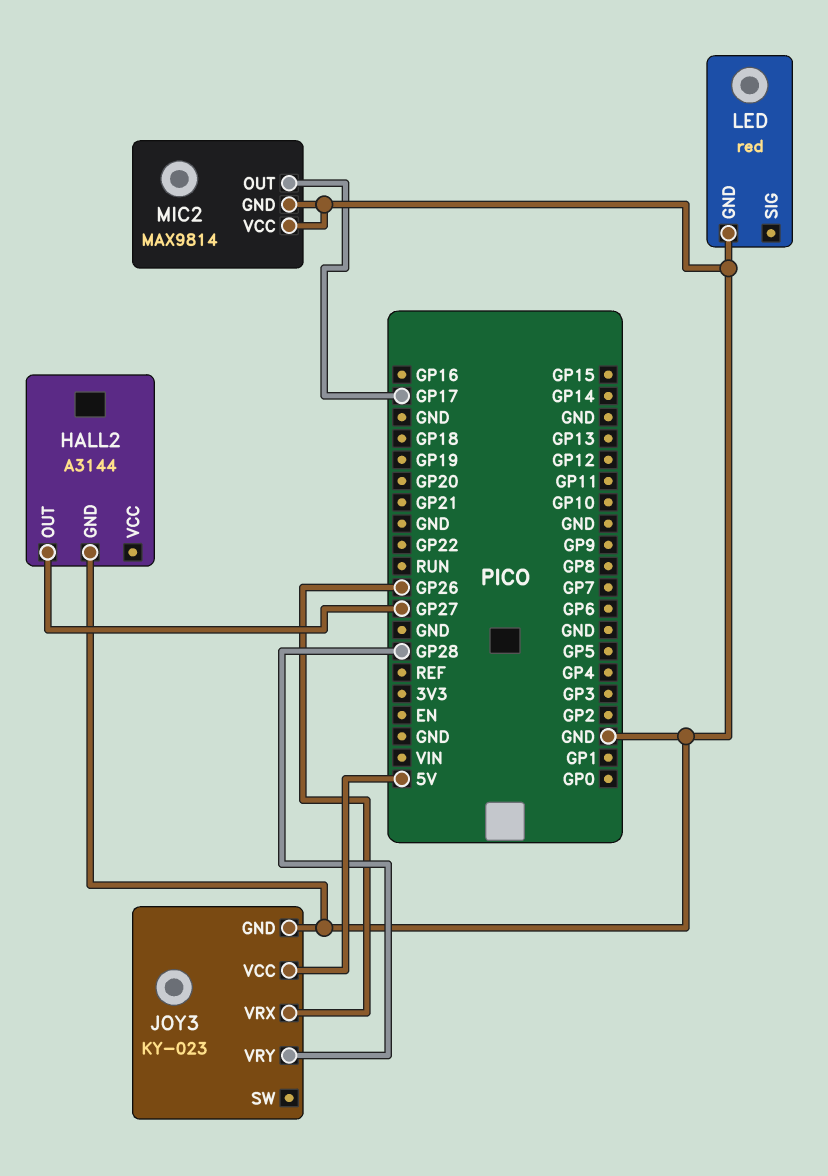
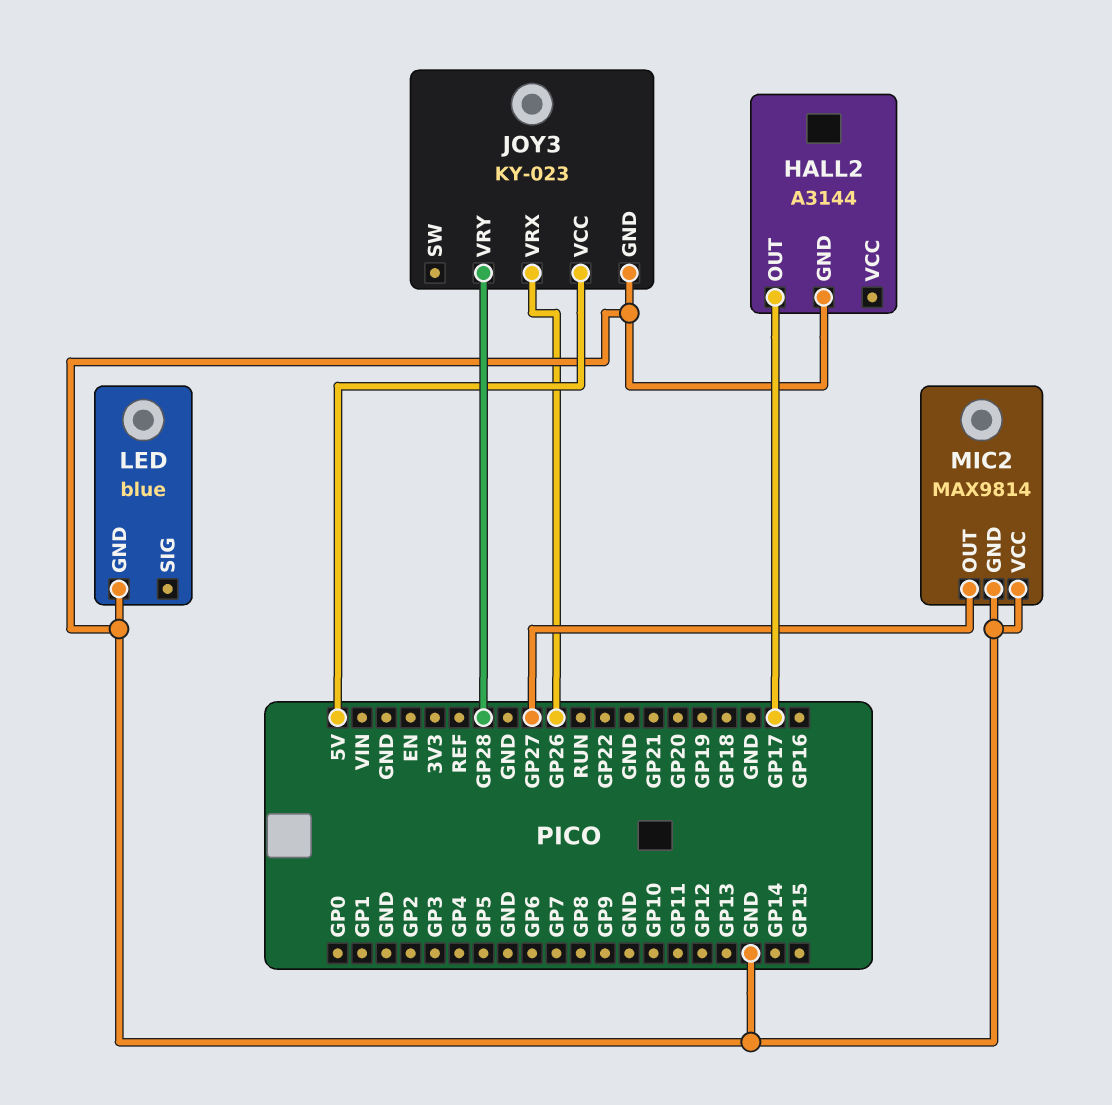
HALL2 pin OUT: GP27 -> GP17
LED: red -> blue
MIC2 pin OUT: GP17 -> GP27

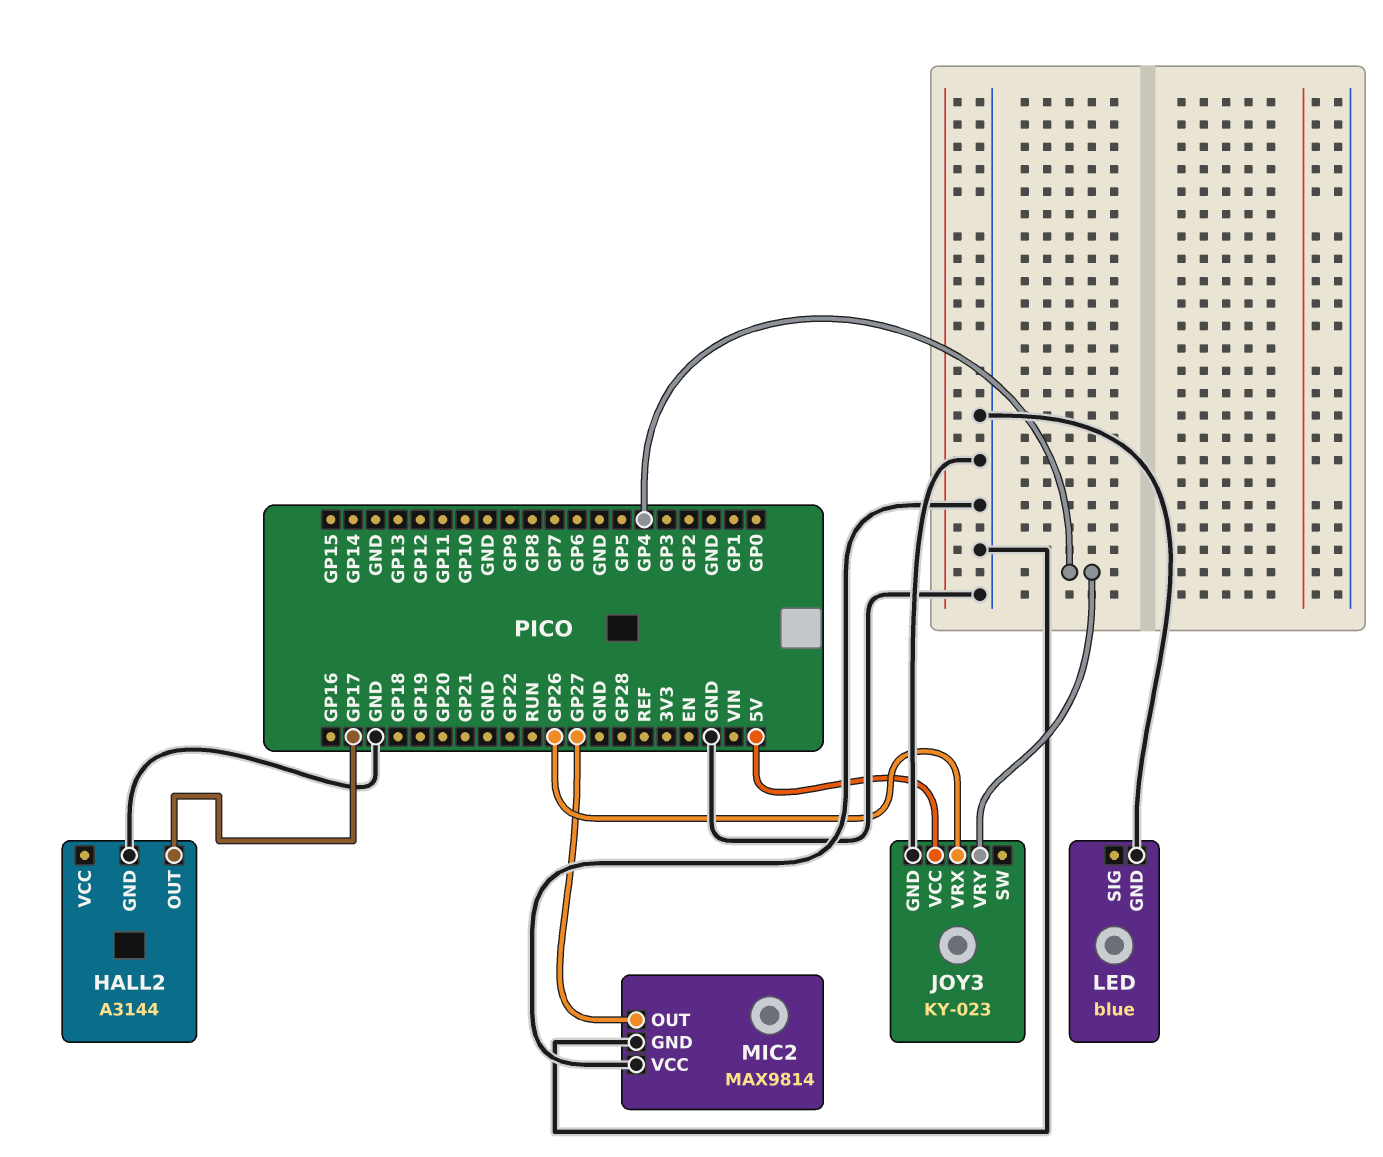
JOY3 pin VRY: GP28 -> GP4

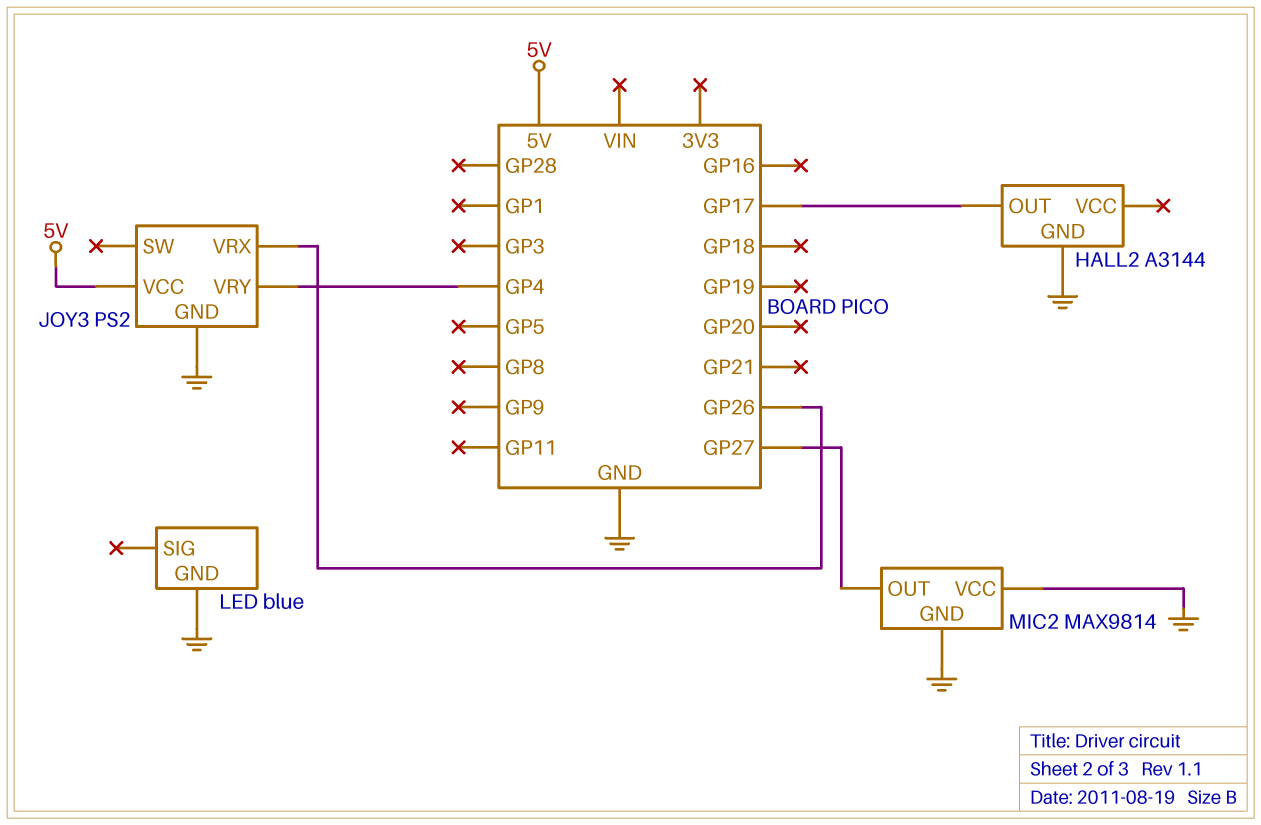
JOY3: KY-023 -> PS2

